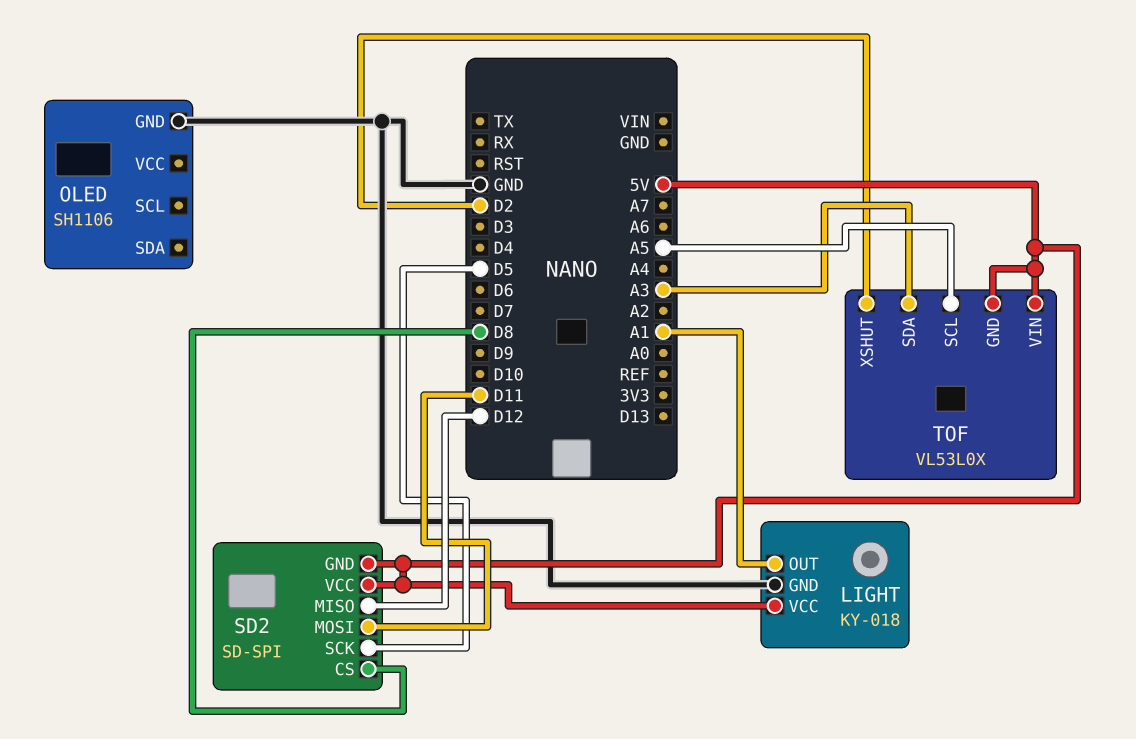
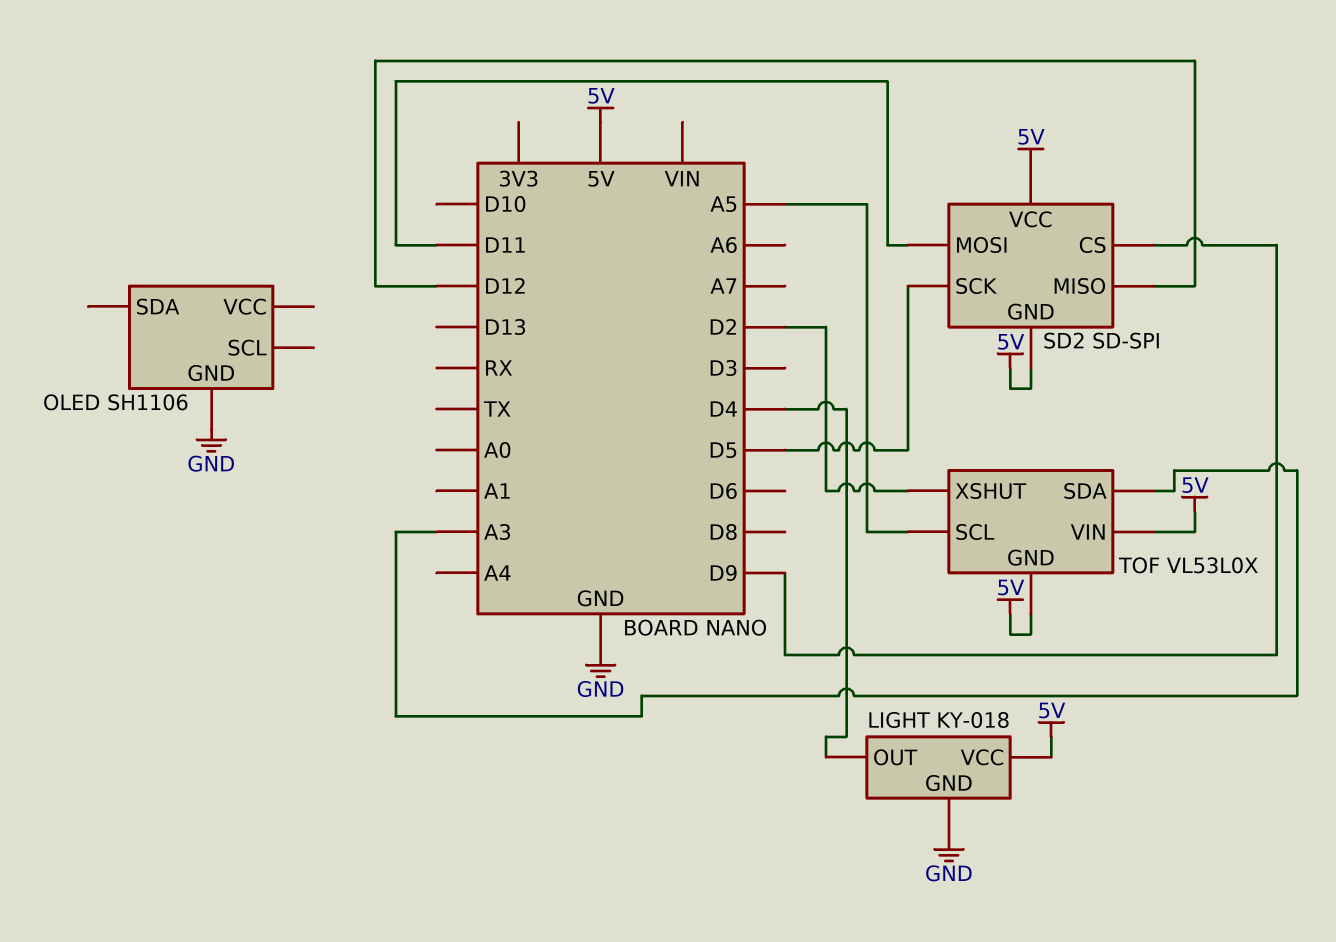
LIGHT pin OUT: A1 -> D4
SD2 pin CS: D8 -> D9

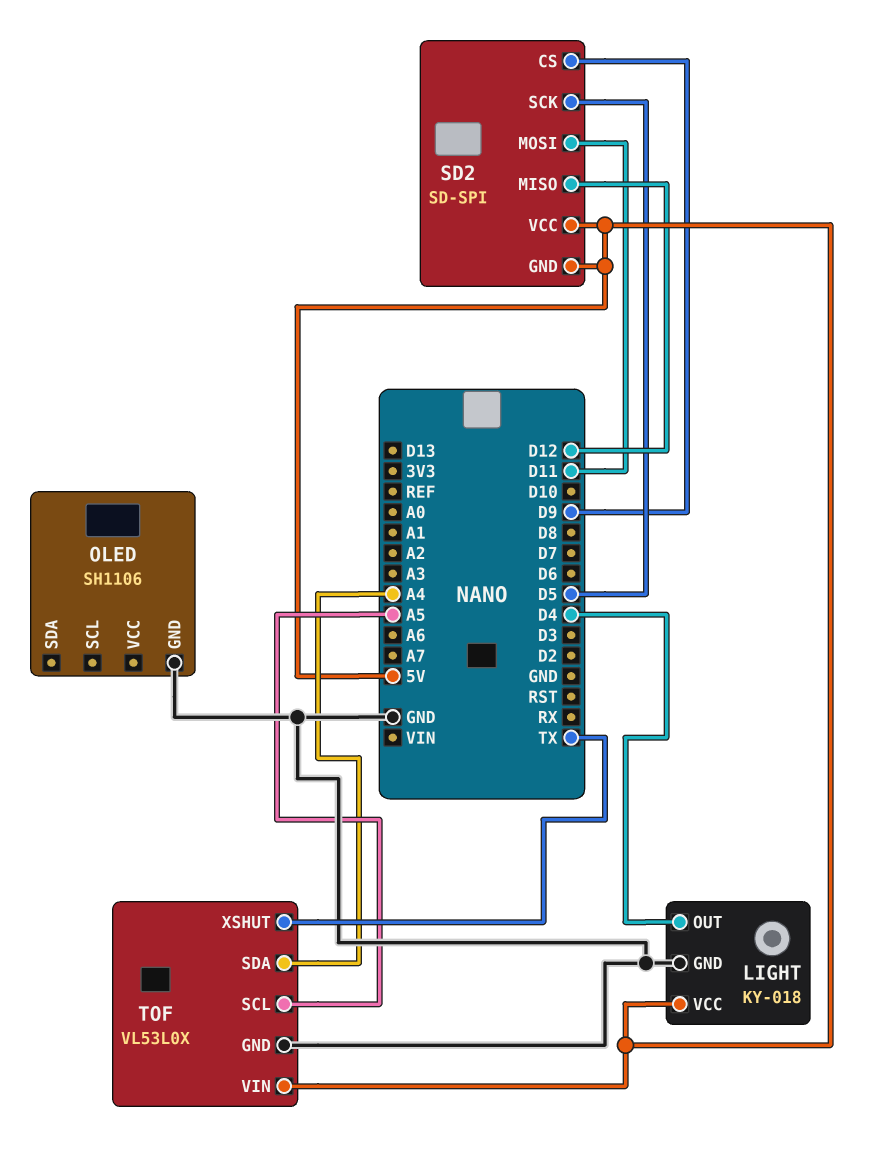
TOF pin GND: 5V -> GND
TOF pin SDA: A3 -> A4
TOF pin XSHUT: D2 -> TX

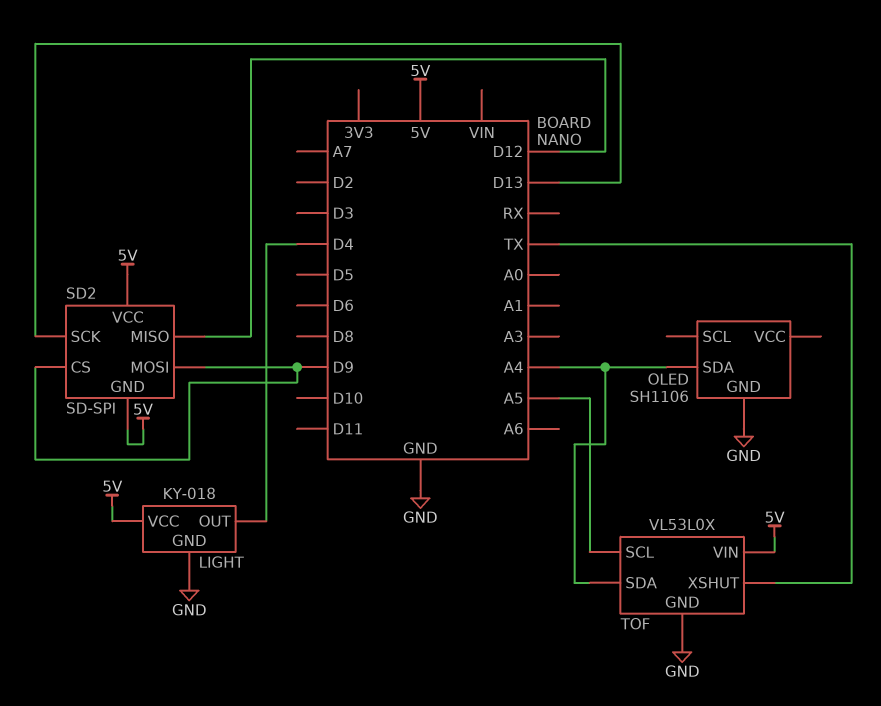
OLED pin SDA: none -> A4
SD2 pin MOSI: D11 -> D9
SD2 pin SCK: D5 -> D13

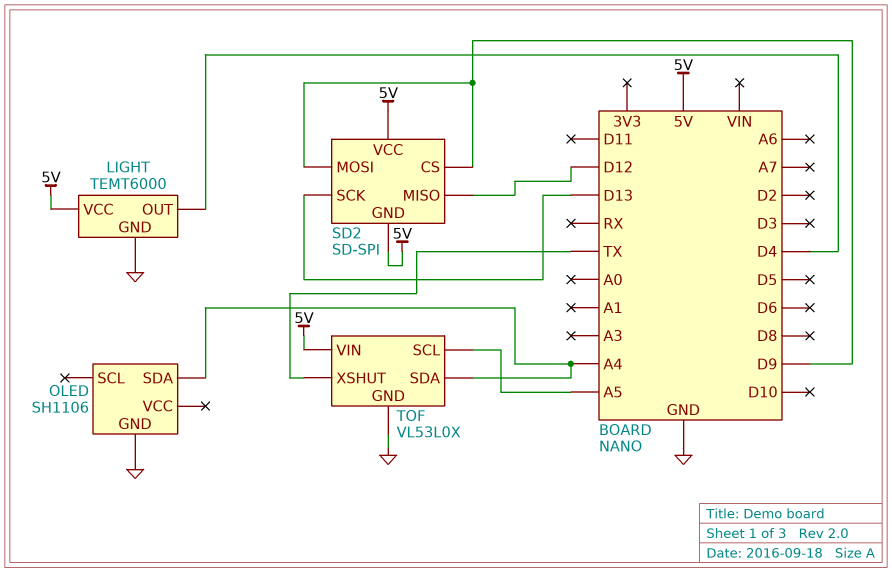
LIGHT: KY-018 -> TEMT6000

